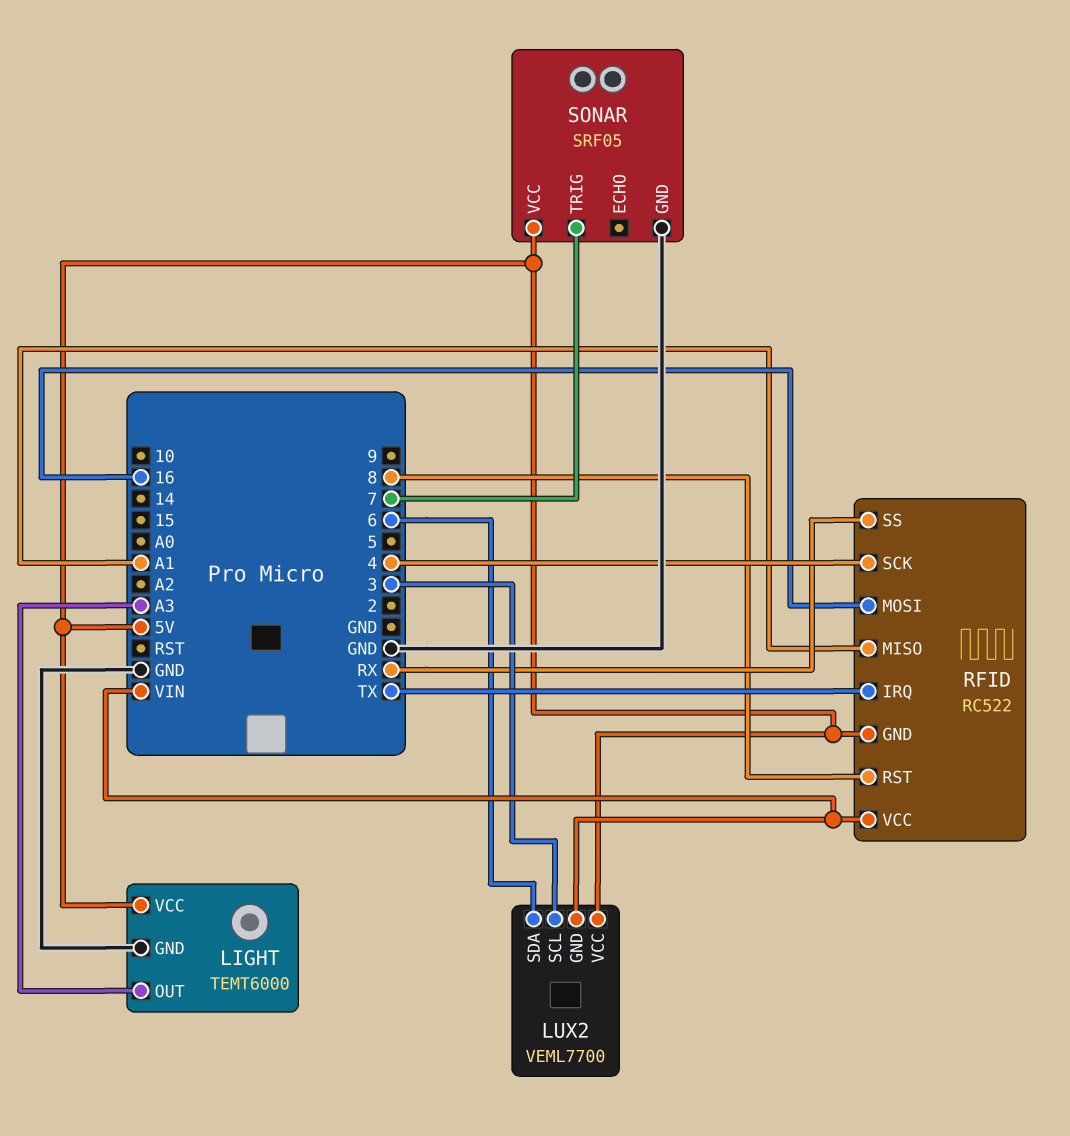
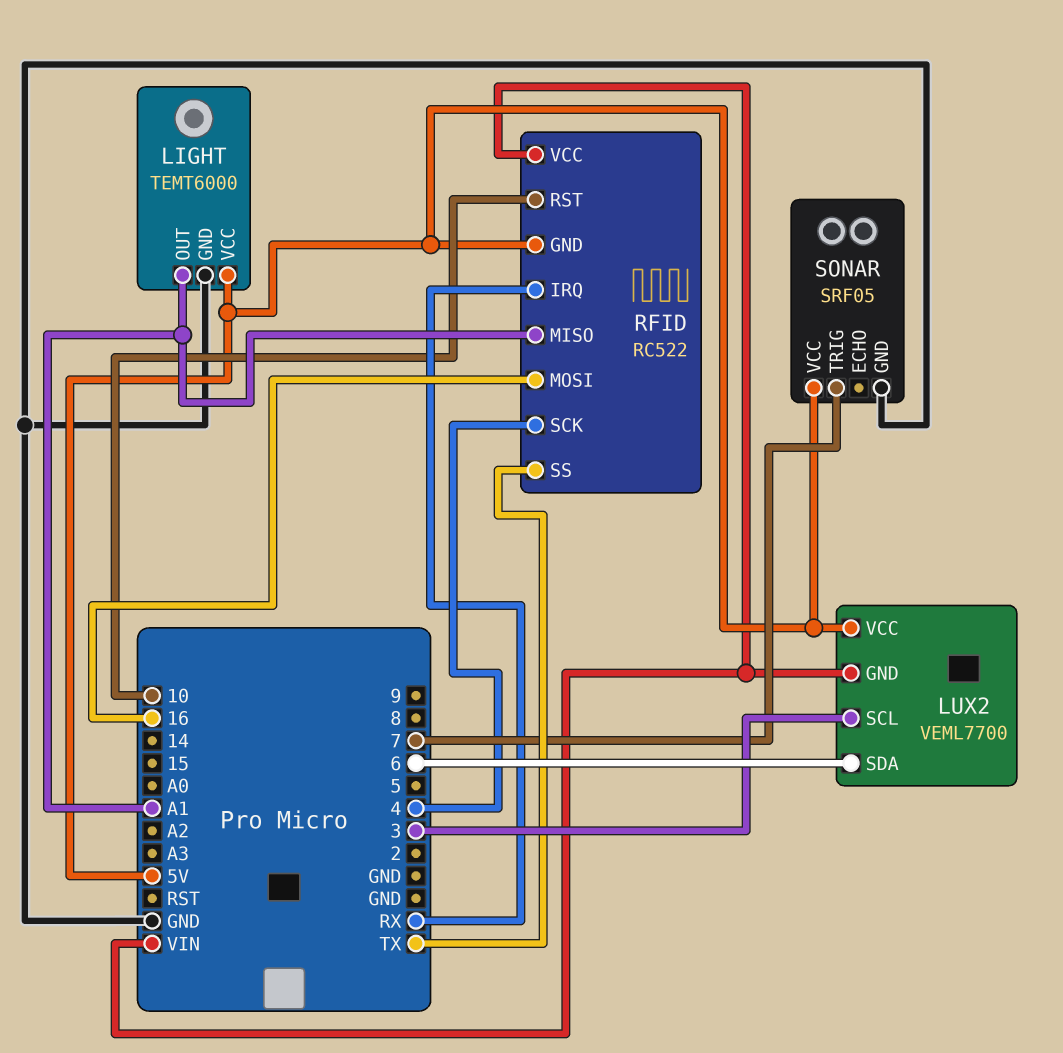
LIGHT pin OUT: A3 -> A1
RFID pin IRQ: TX -> RX
RFID pin RST: 8 -> 10
RFID pin SS: RX -> TX

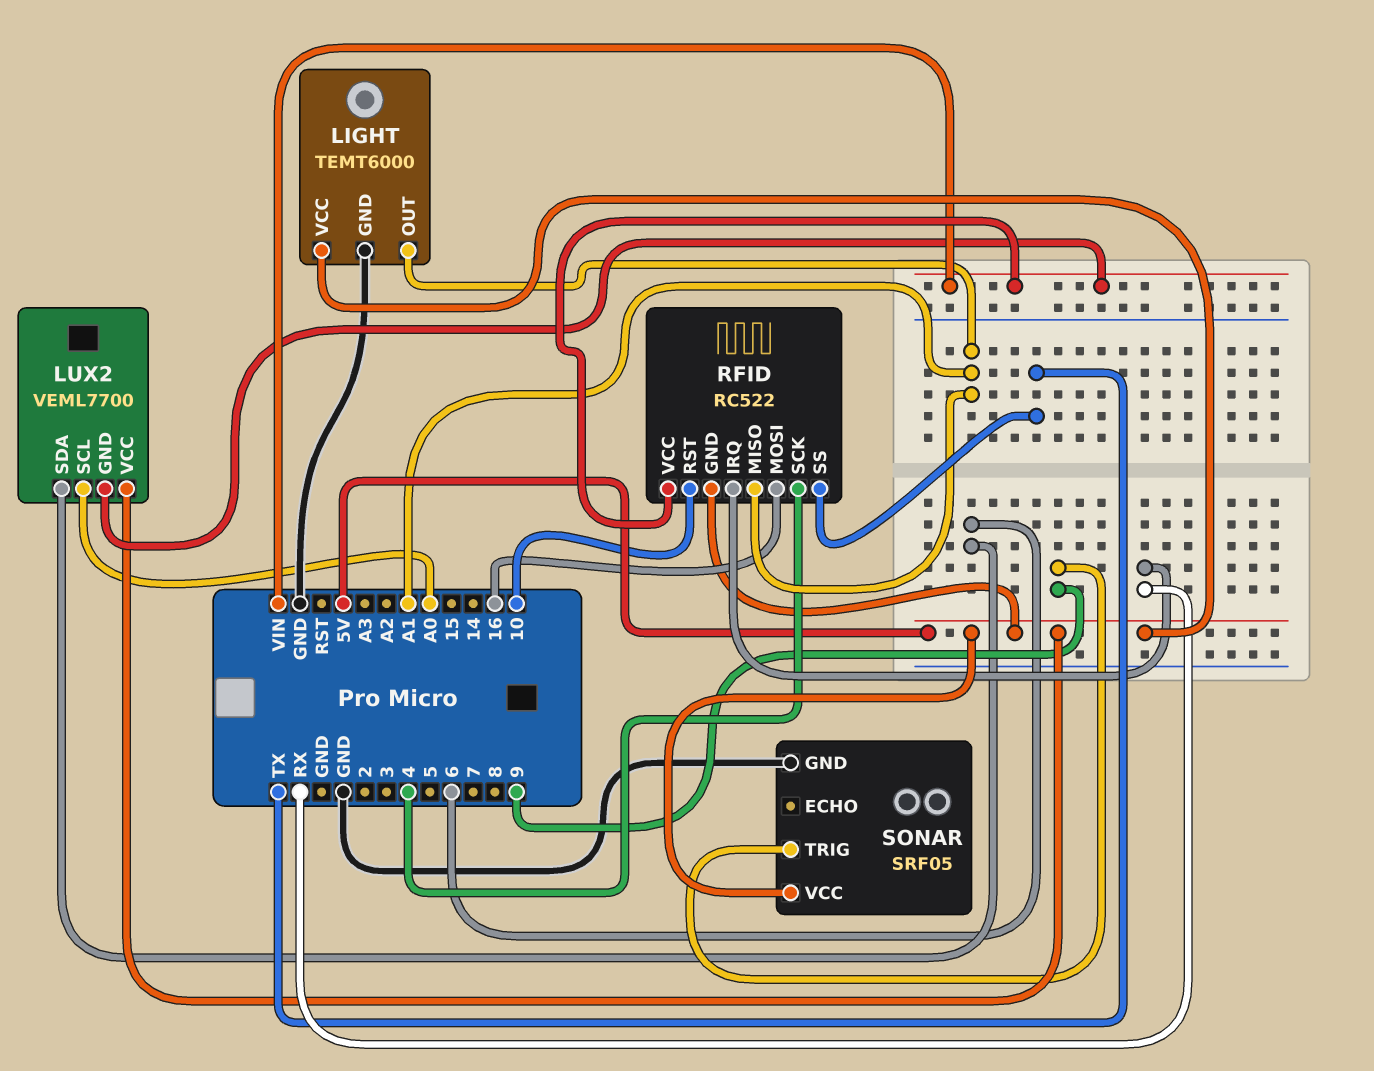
LUX2 pin SCL: 3 -> A0
SONAR pin TRIG: 7 -> 9

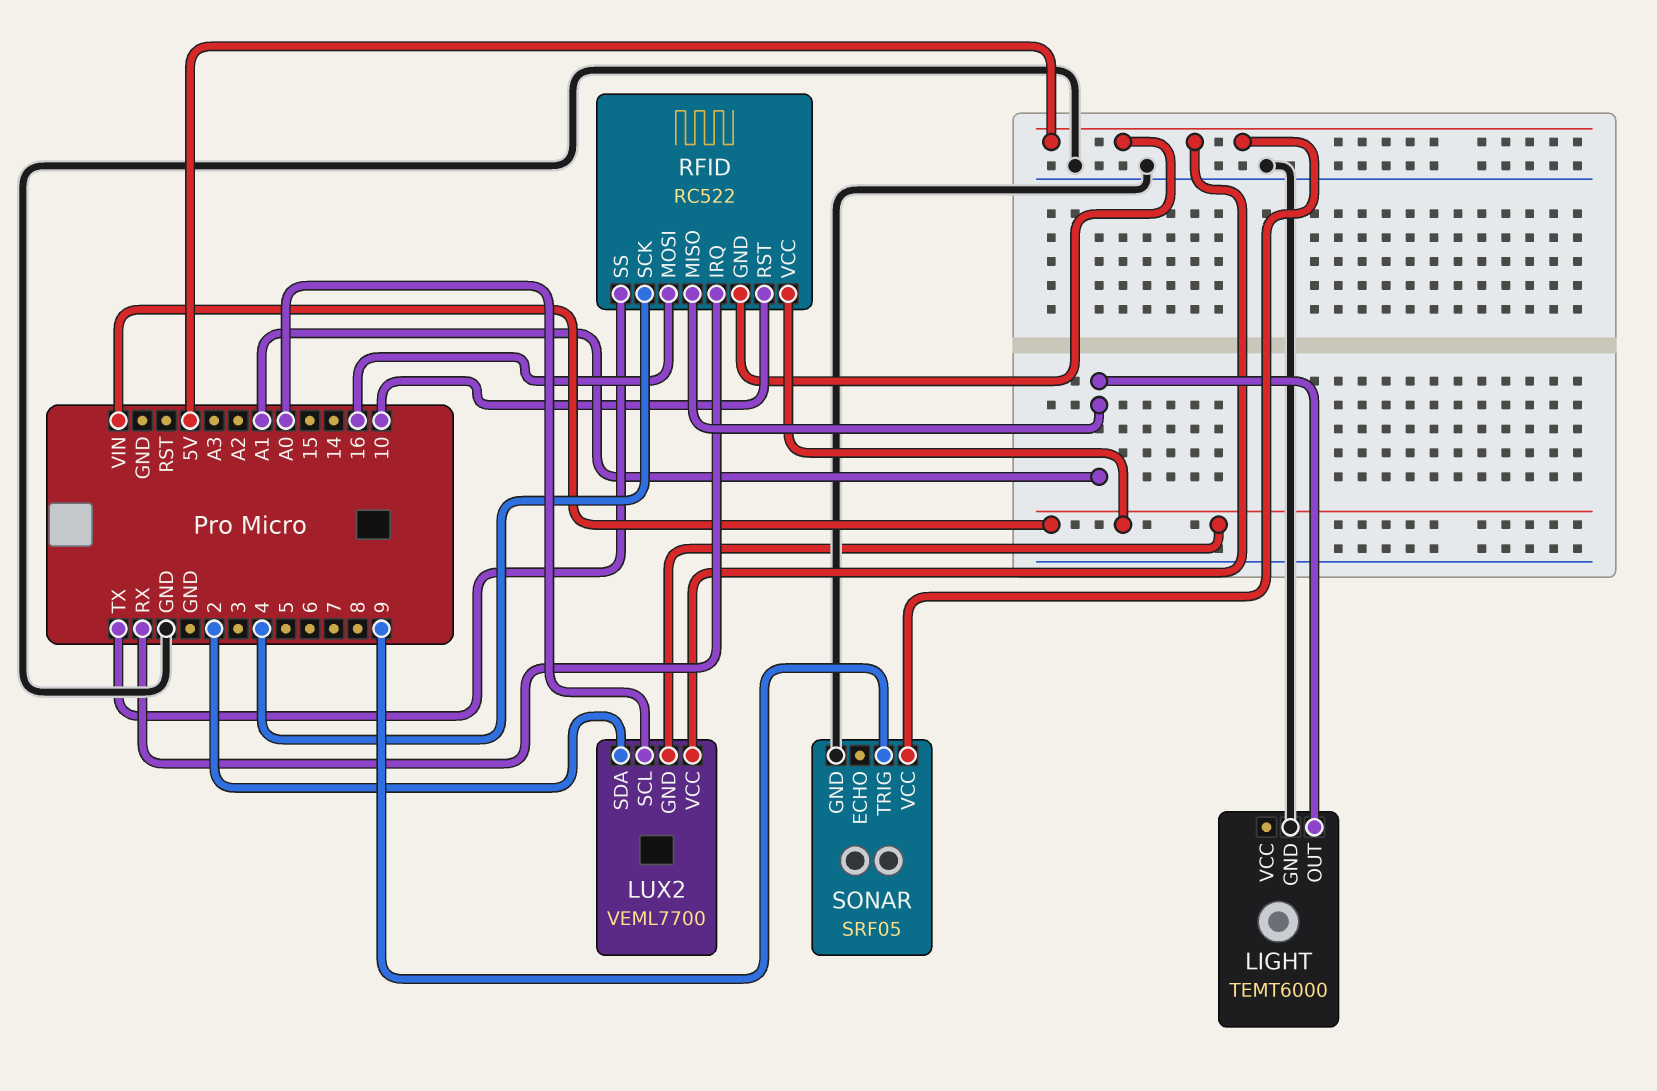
LIGHT pin VCC: 5V -> none
LUX2 pin SDA: 6 -> 2

